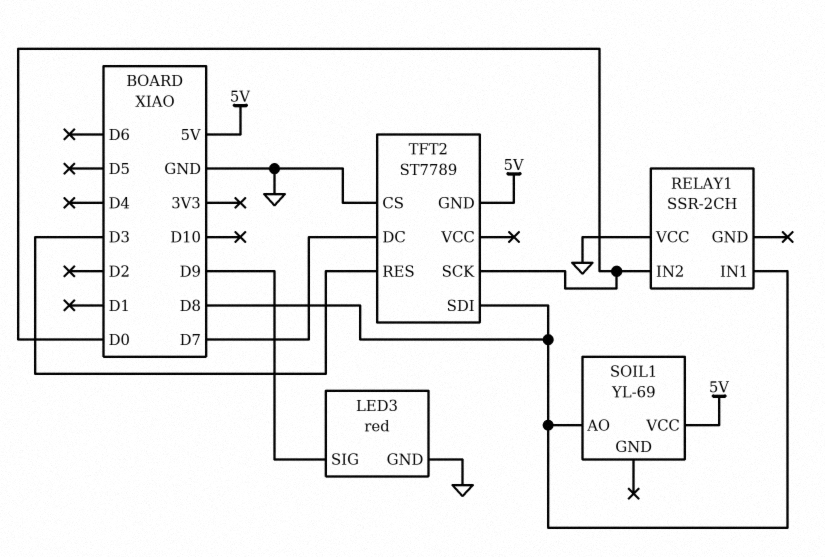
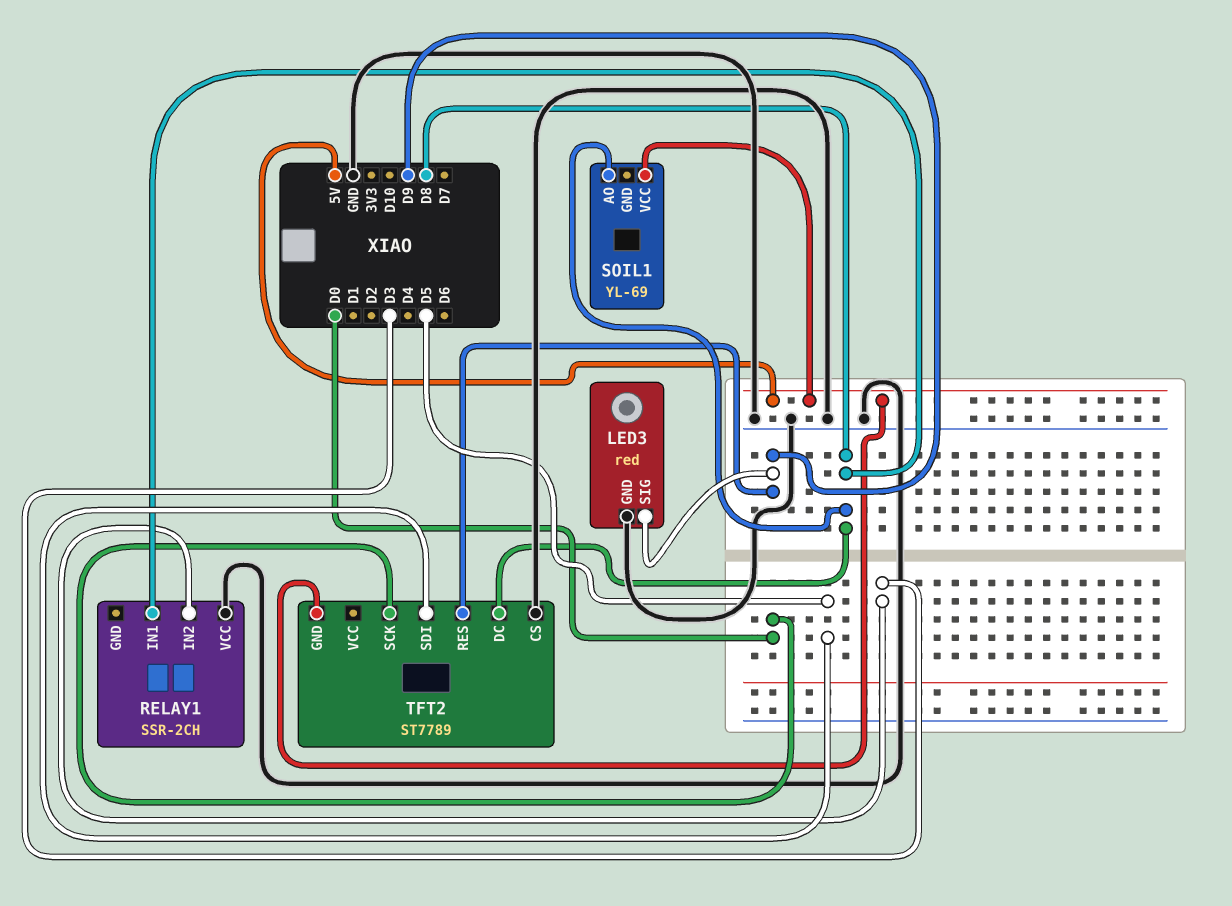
RELAY1 pin IN2: D0 -> D3
TFT2 pin DC: D7 -> D8
TFT2 pin RES: D3 -> D9
TFT2 pin SDI: D8 -> D5

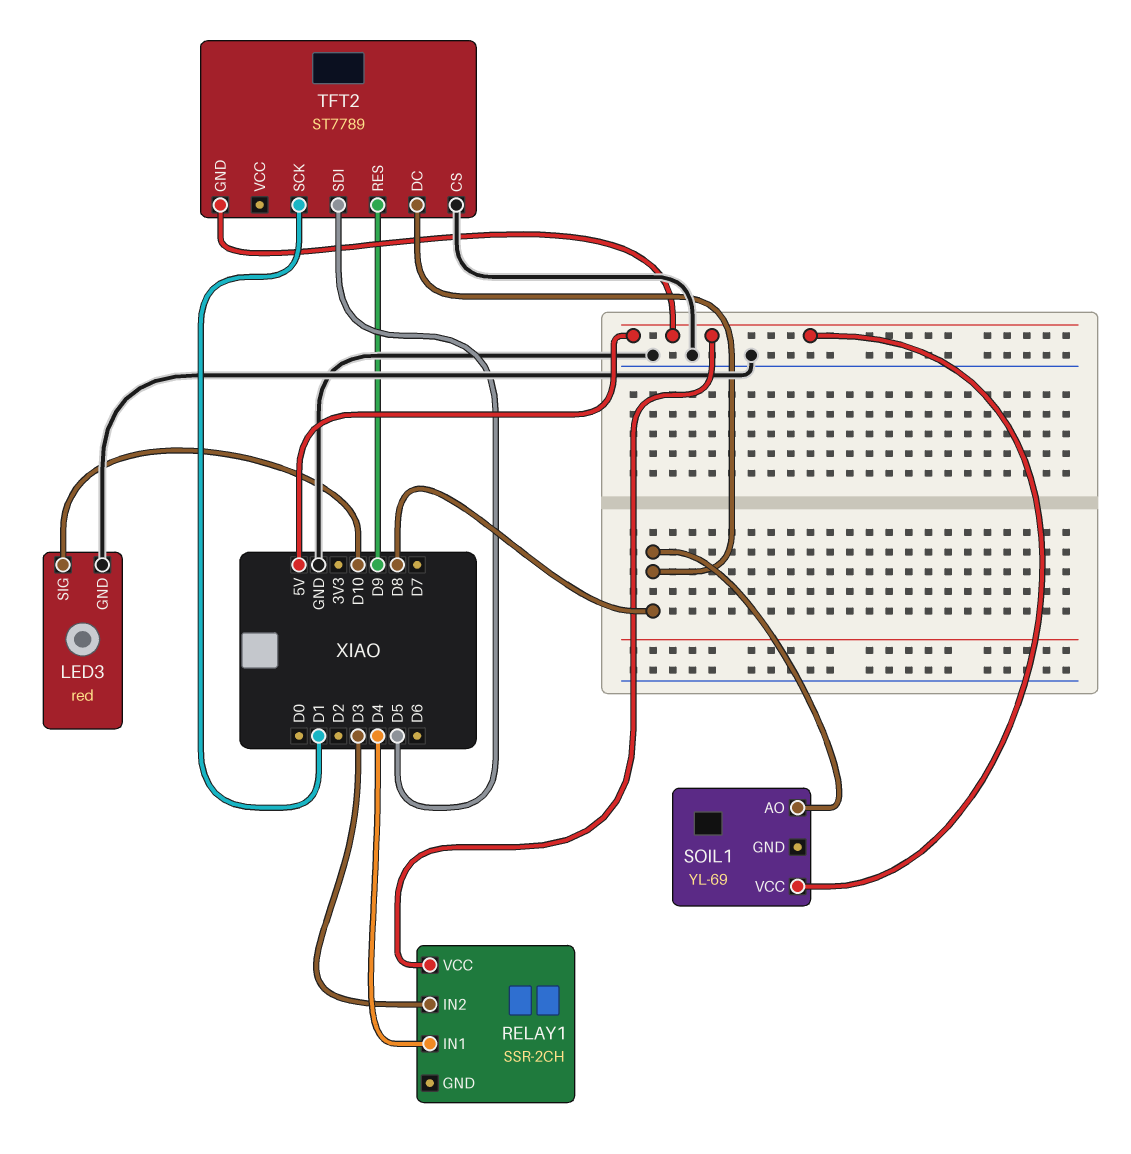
LED3 pin SIG: D9 -> D10
RELAY1 pin IN1: D8 -> D4
RELAY1 pin VCC: GND -> 5V
TFT2 pin SCK: D0 -> D1

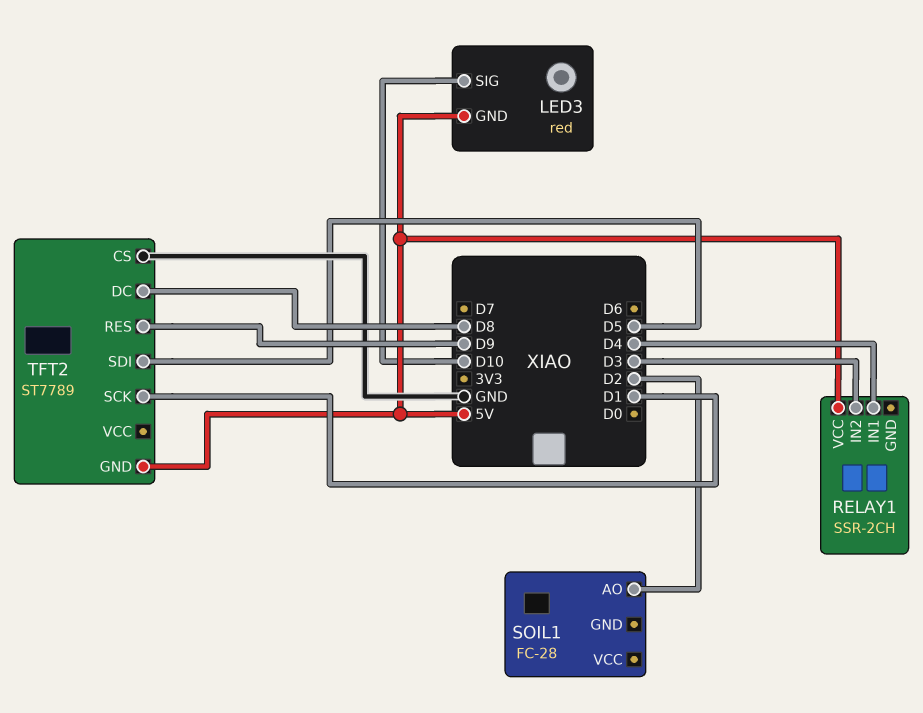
LED3 pin GND: GND -> 5V
SOIL1: YL-69 -> FC-28
SOIL1 pin AO: D8 -> D2
SOIL1 pin VCC: 5V -> none

